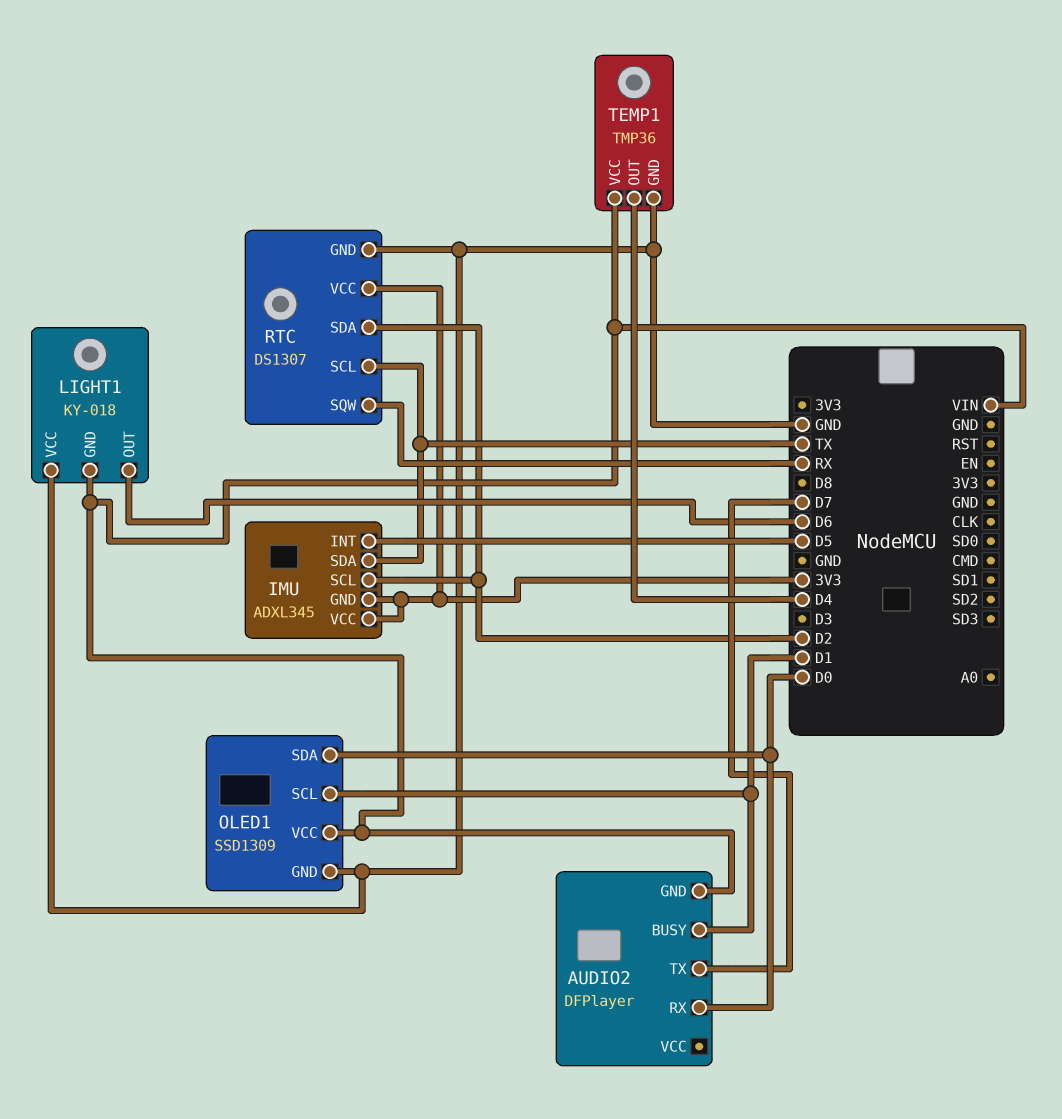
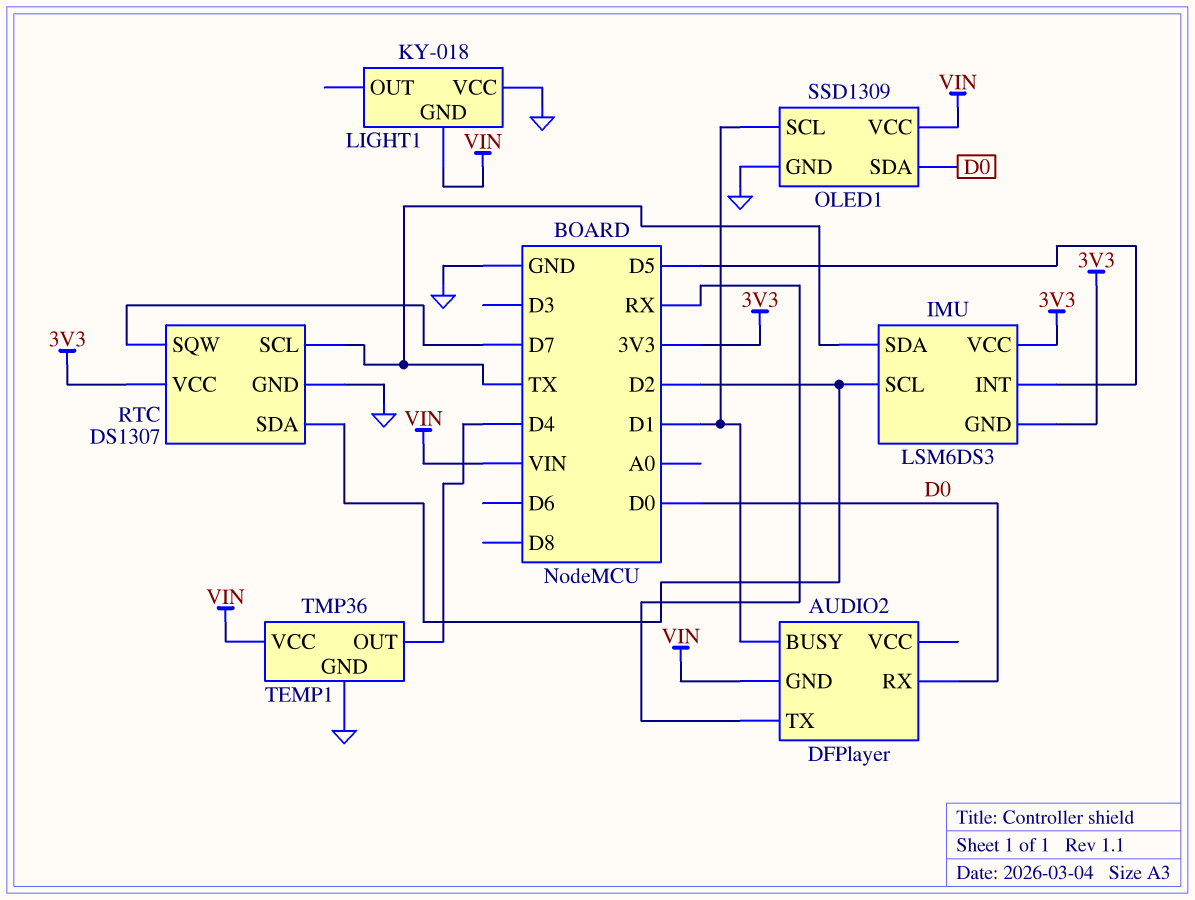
AUDIO2 pin TX: D7 -> RX
IMU: ADXL345 -> LSM6DS3
LIGHT1 pin OUT: D6 -> none
RTC pin SQW: RX -> D7

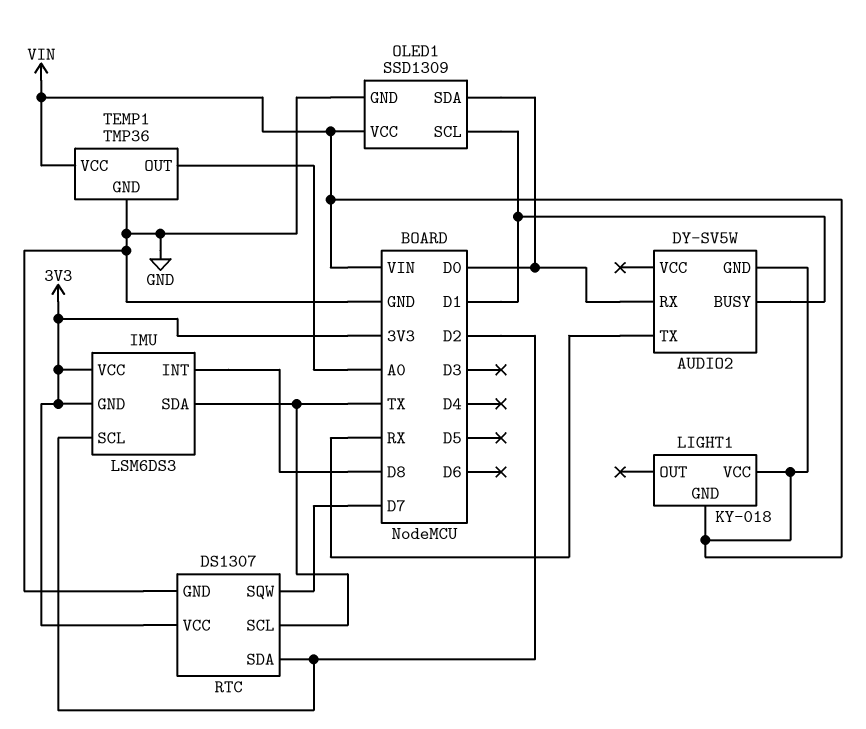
AUDIO2: DFPlayer -> DY-SV5W
IMU pin INT: D5 -> D8
LIGHT1 pin VCC: GND -> VIN
TEMP1 pin OUT: D4 -> A0

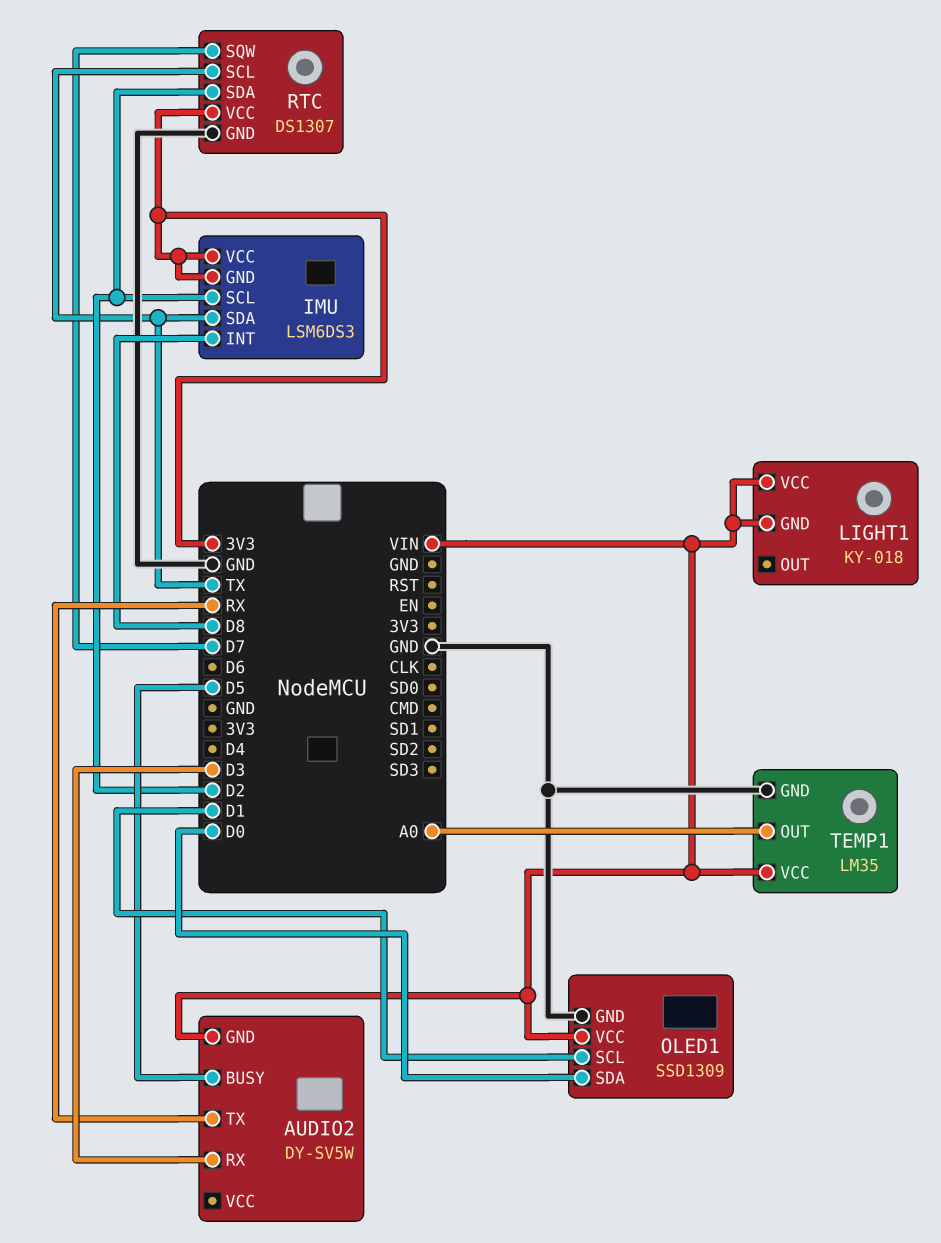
AUDIO2 pin BUSY: D1 -> D5
AUDIO2 pin RX: D0 -> D3
TEMP1: TMP36 -> LM35

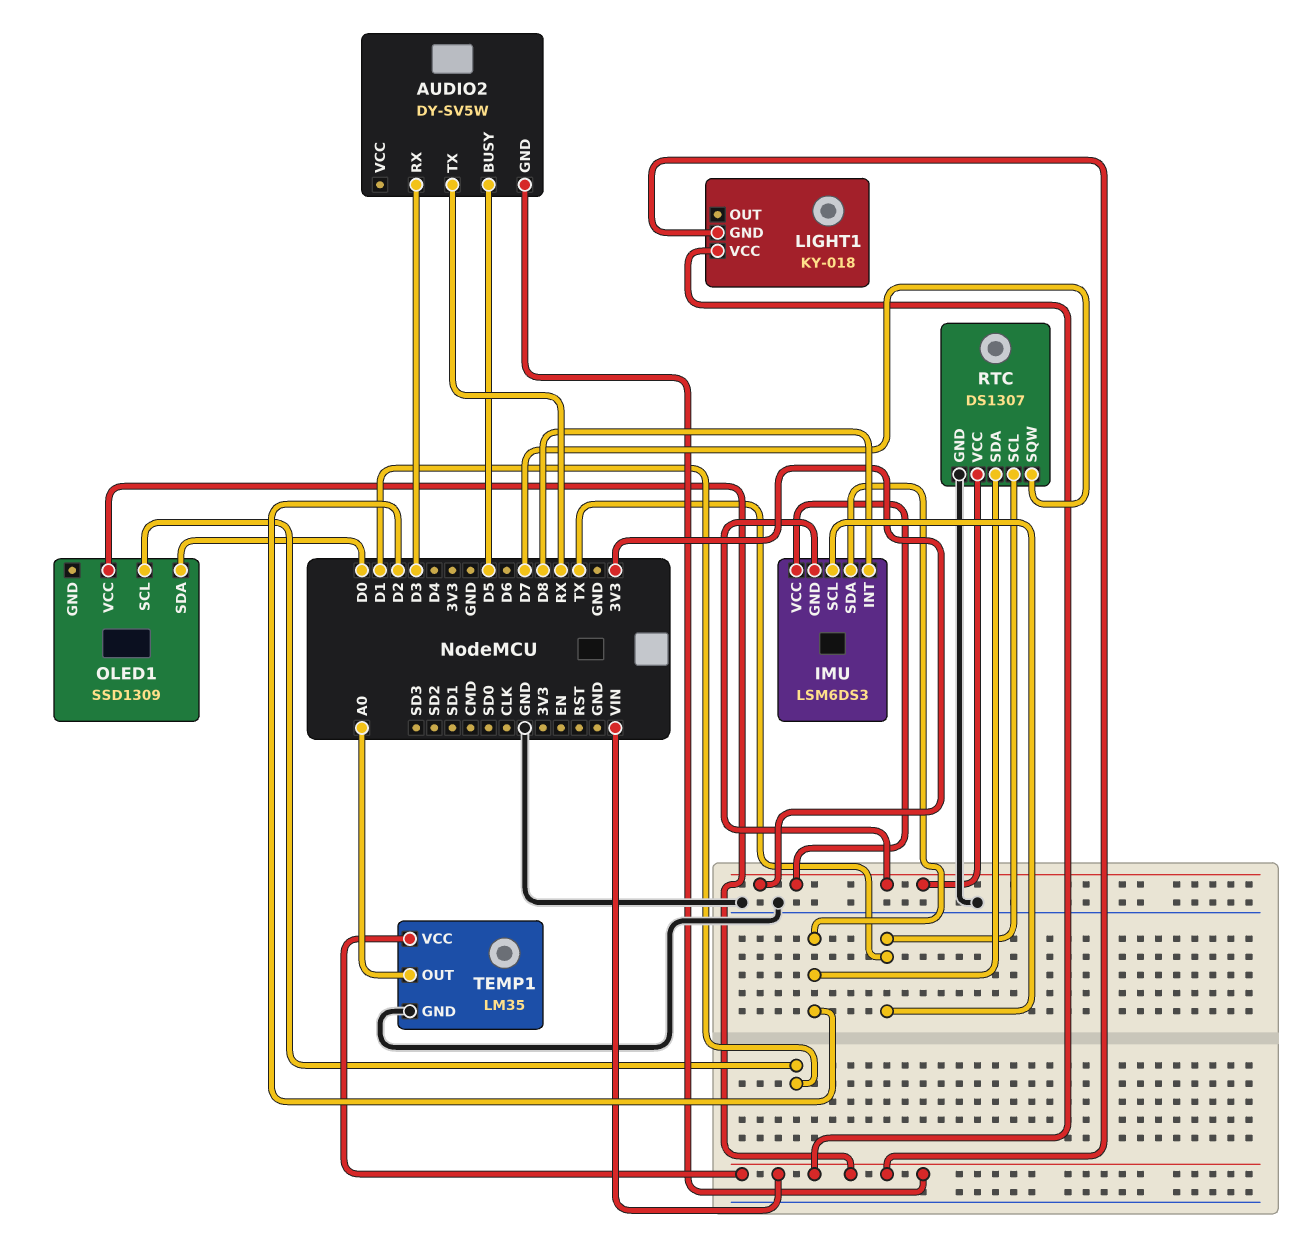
IMU pin SCL: D2 -> TX
IMU pin SDA: TX -> D2
OLED1 pin GND: GND -> none

